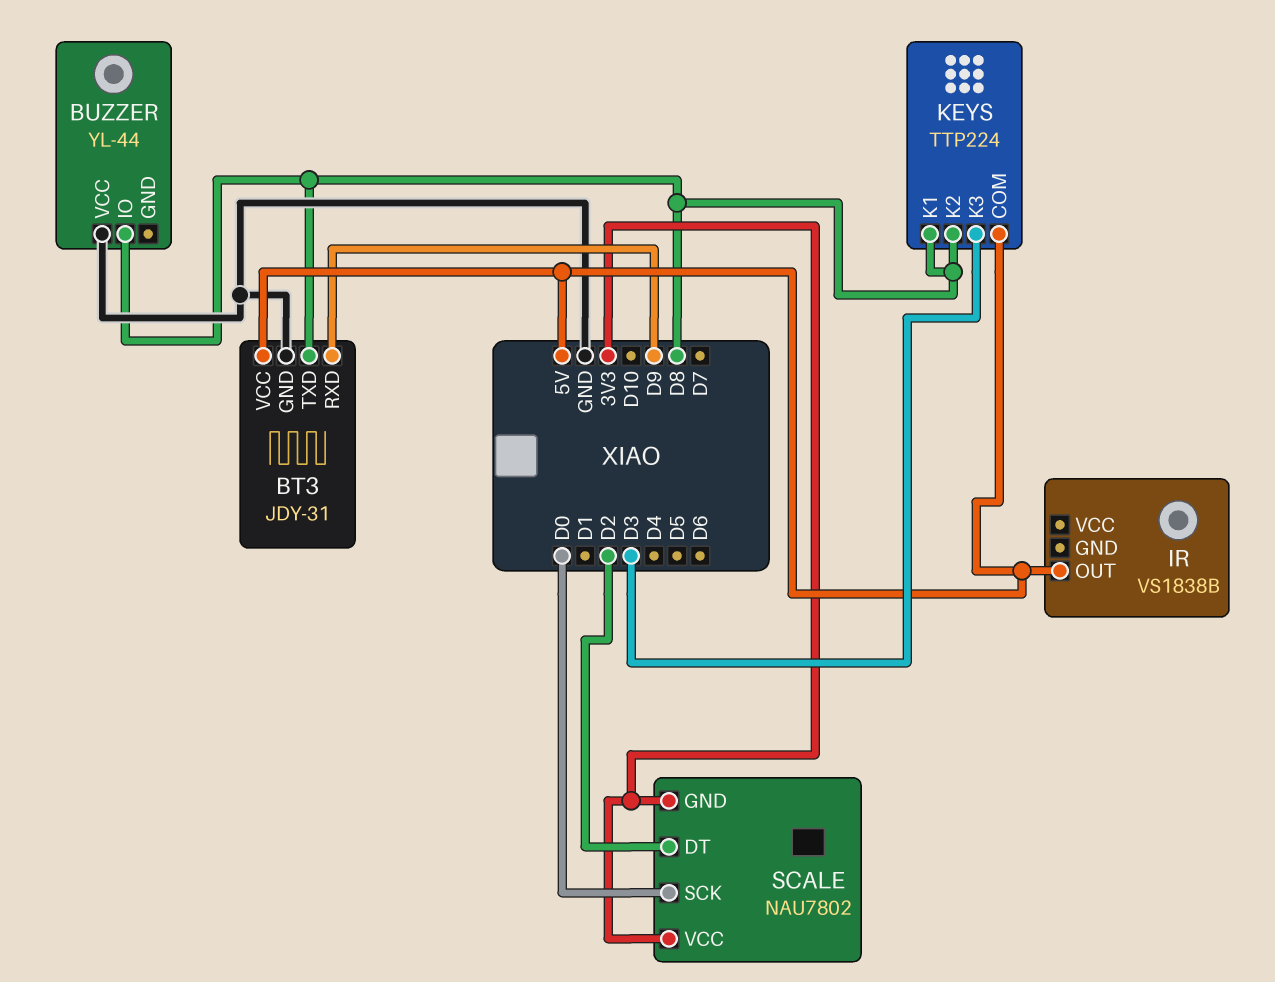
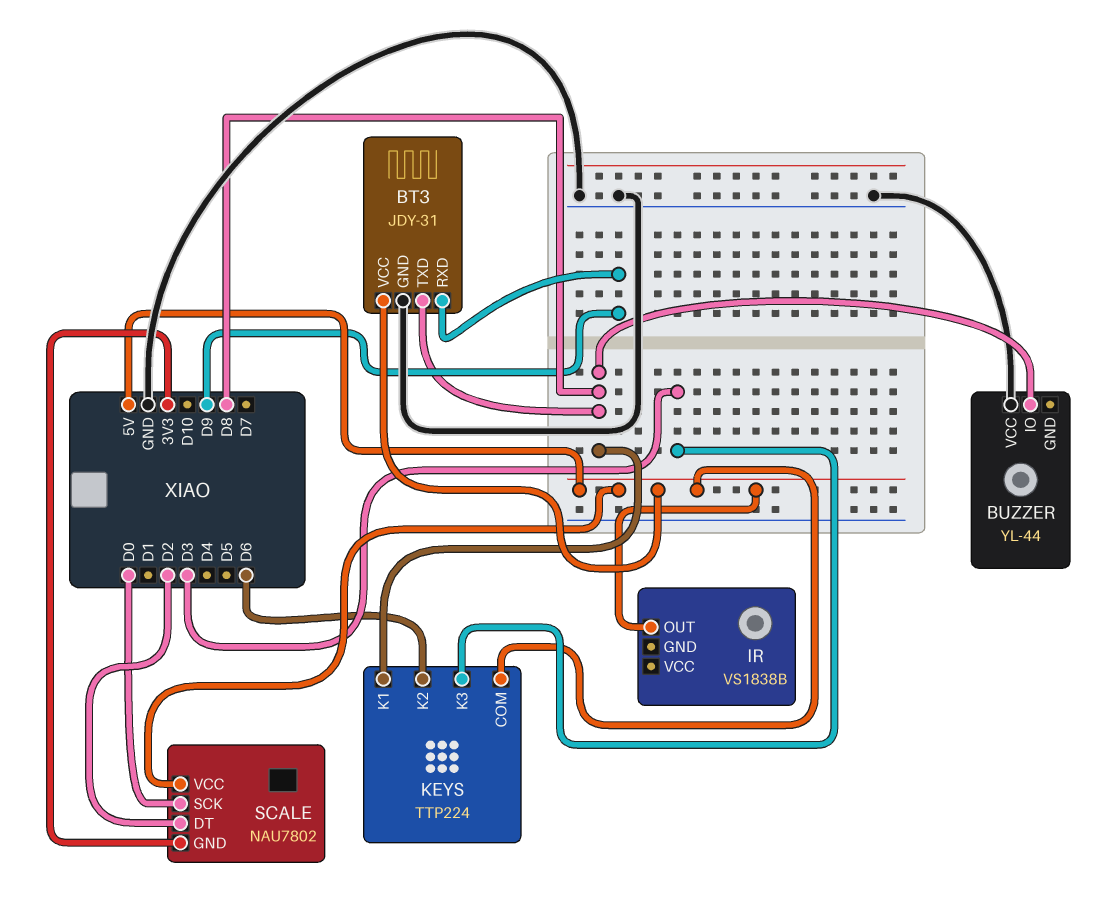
KEYS pin K2: D8 -> D6
SCALE pin VCC: 3V3 -> 5V

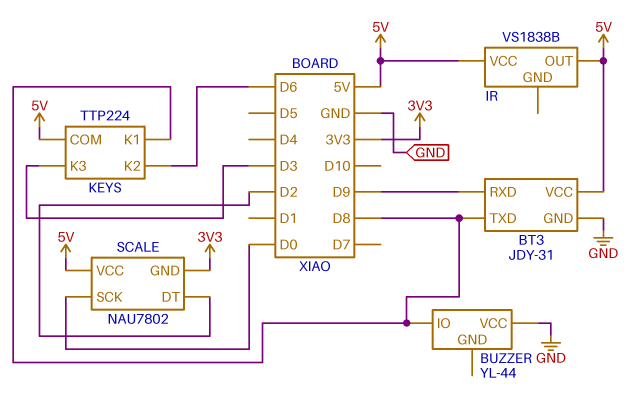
IR pin VCC: none -> 5V

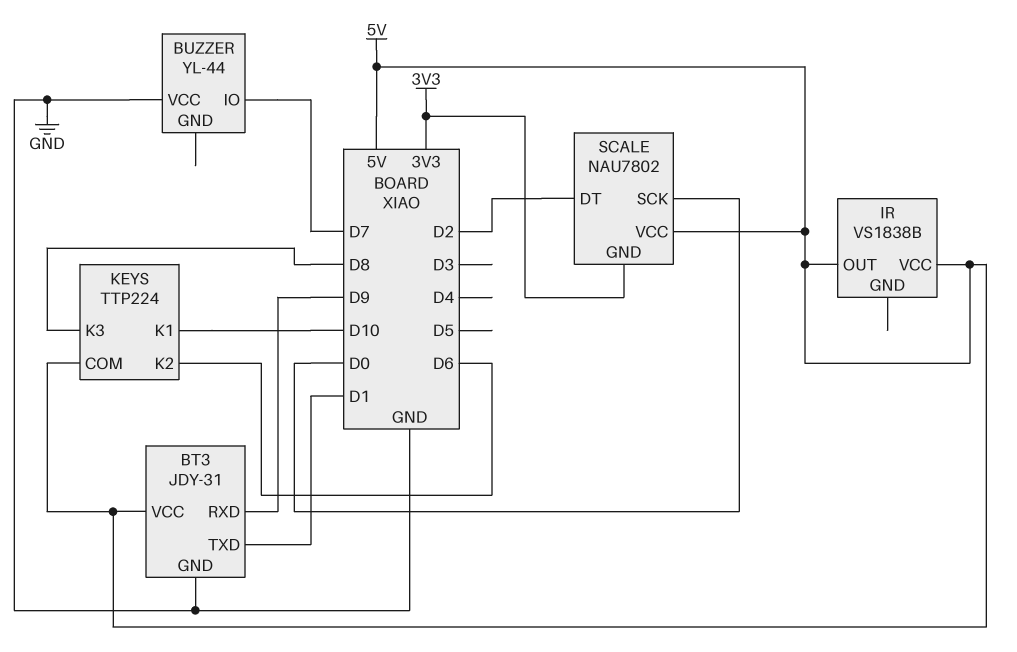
BT3 pin TXD: D8 -> D1
BUZZER pin IO: D8 -> D7
KEYS pin K1: D8 -> D10
KEYS pin K3: D3 -> D8

